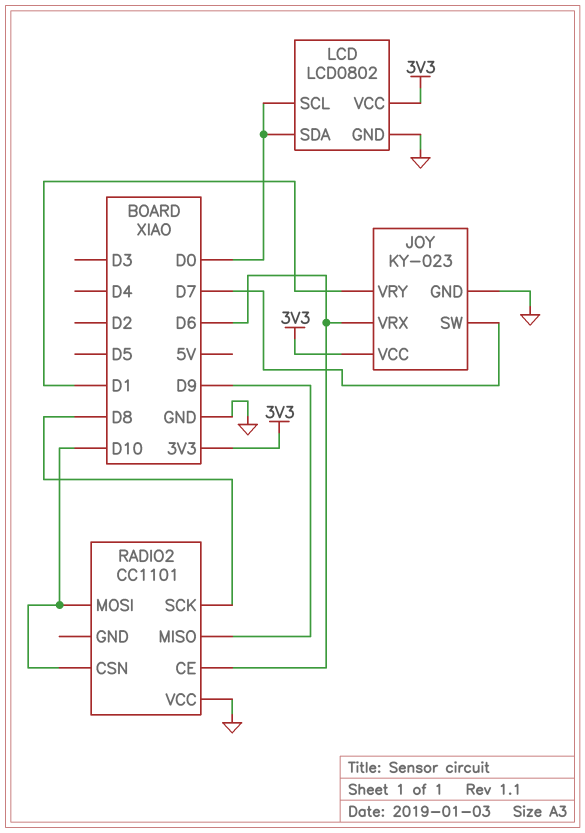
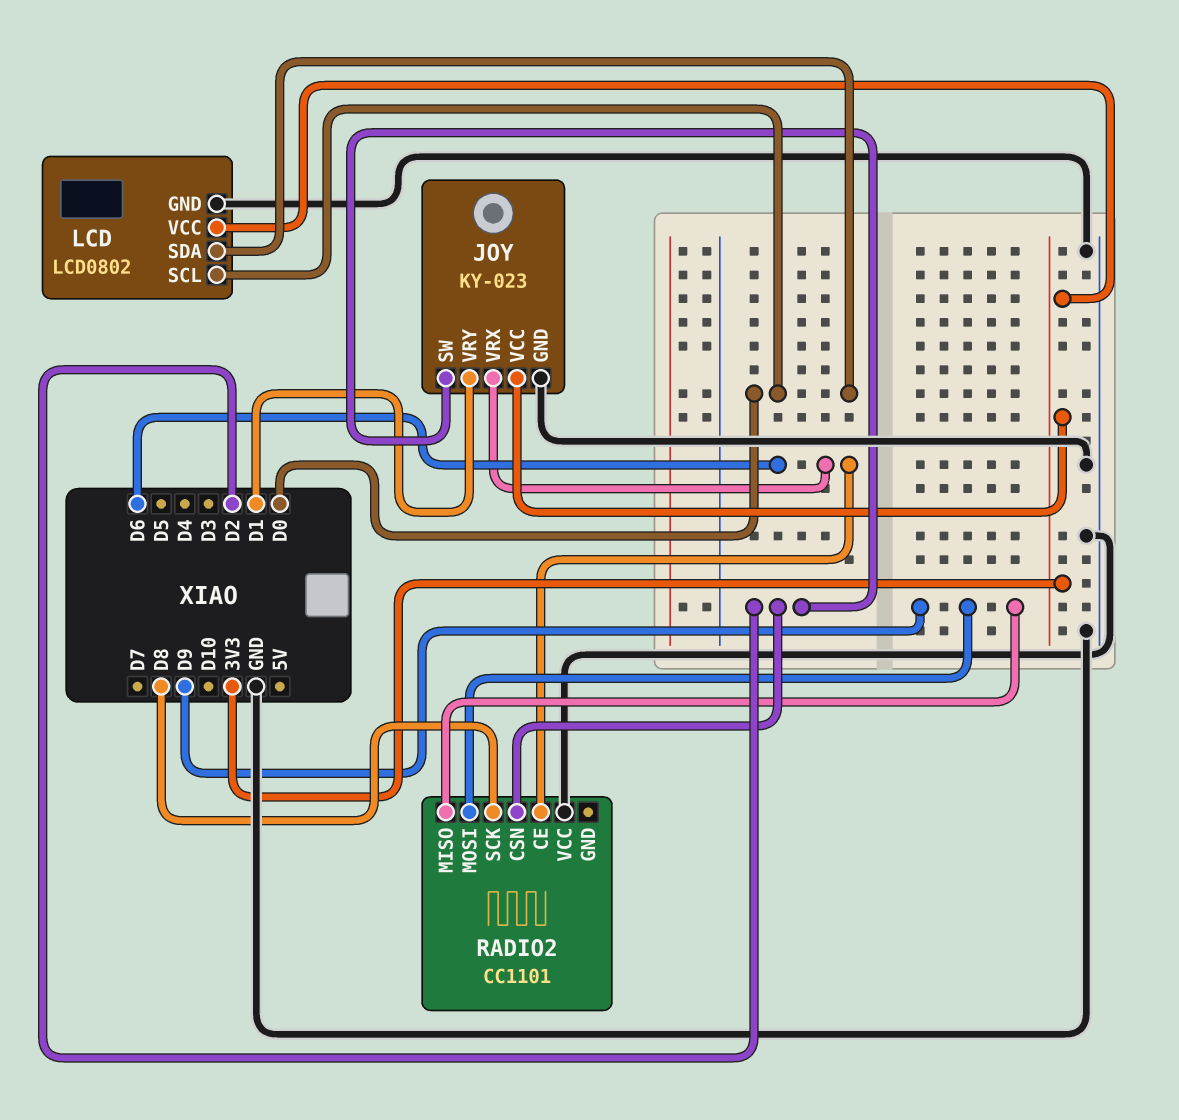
JOY pin SW: D7 -> D2
RADIO2 pin CSN: D10 -> D2
RADIO2 pin MOSI: D10 -> D9

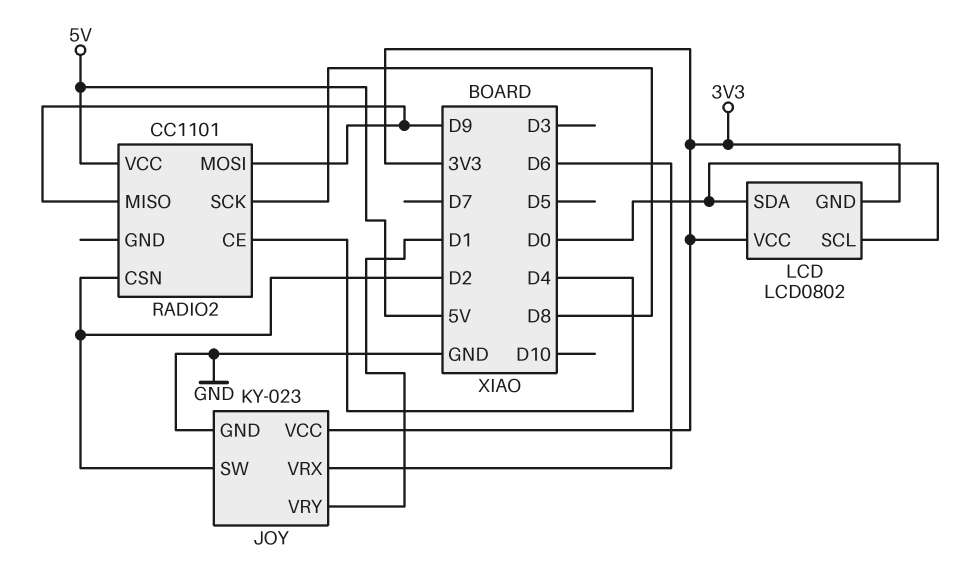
LCD pin GND: GND -> 3V3
RADIO2 pin CE: D6 -> D4
RADIO2 pin VCC: GND -> 5V

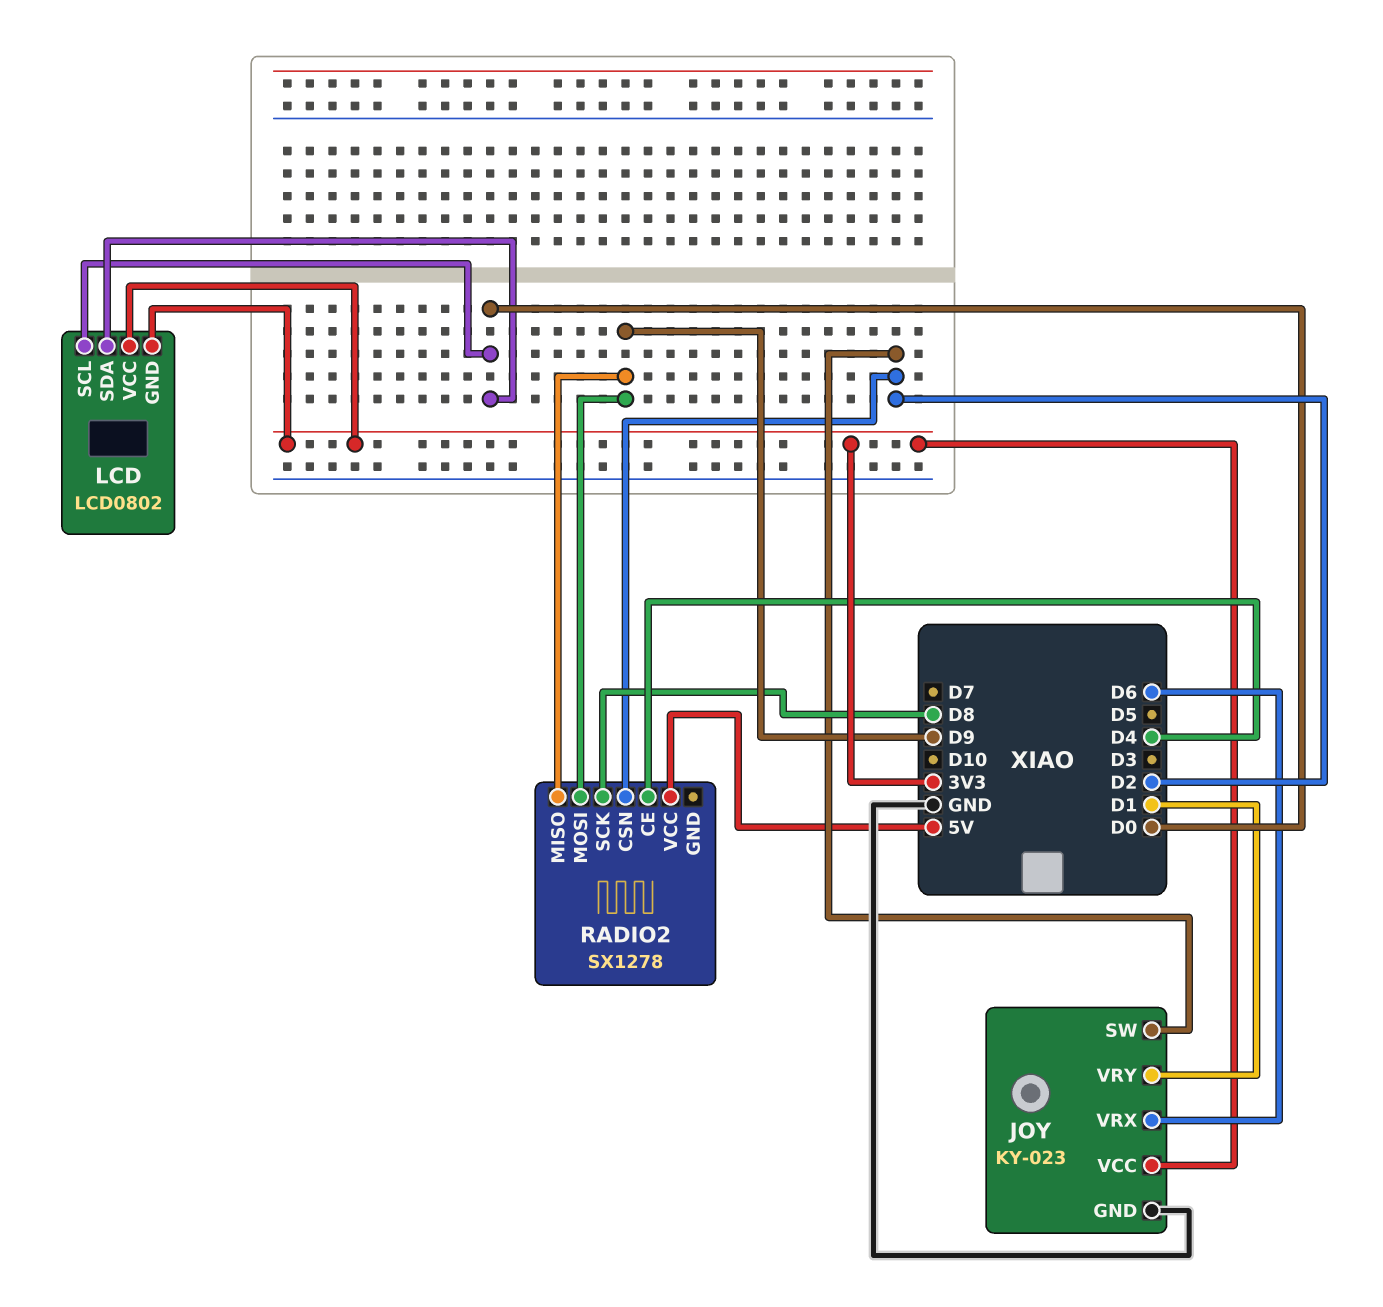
RADIO2: CC1101 -> SX1278

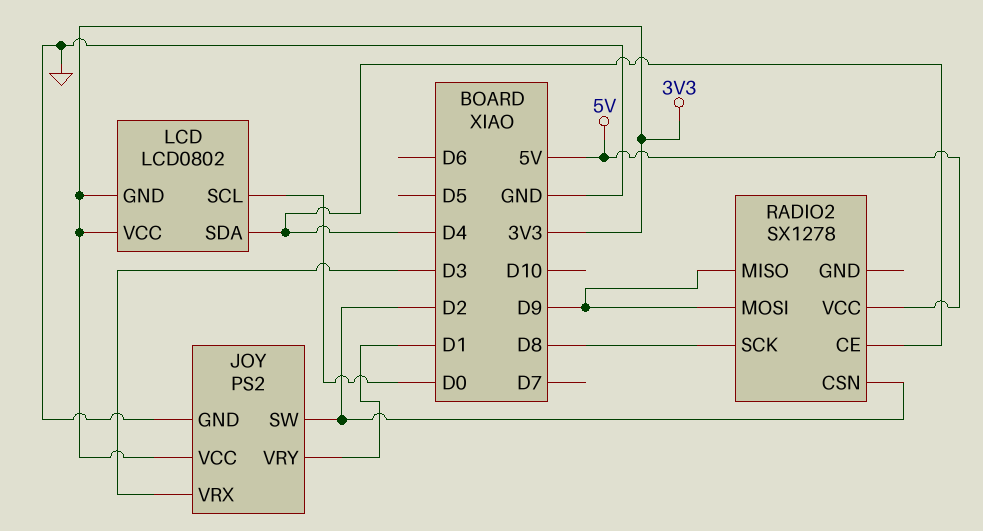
JOY: KY-023 -> PS2
JOY pin VRX: D6 -> D3
LCD pin SDA: D0 -> D4

